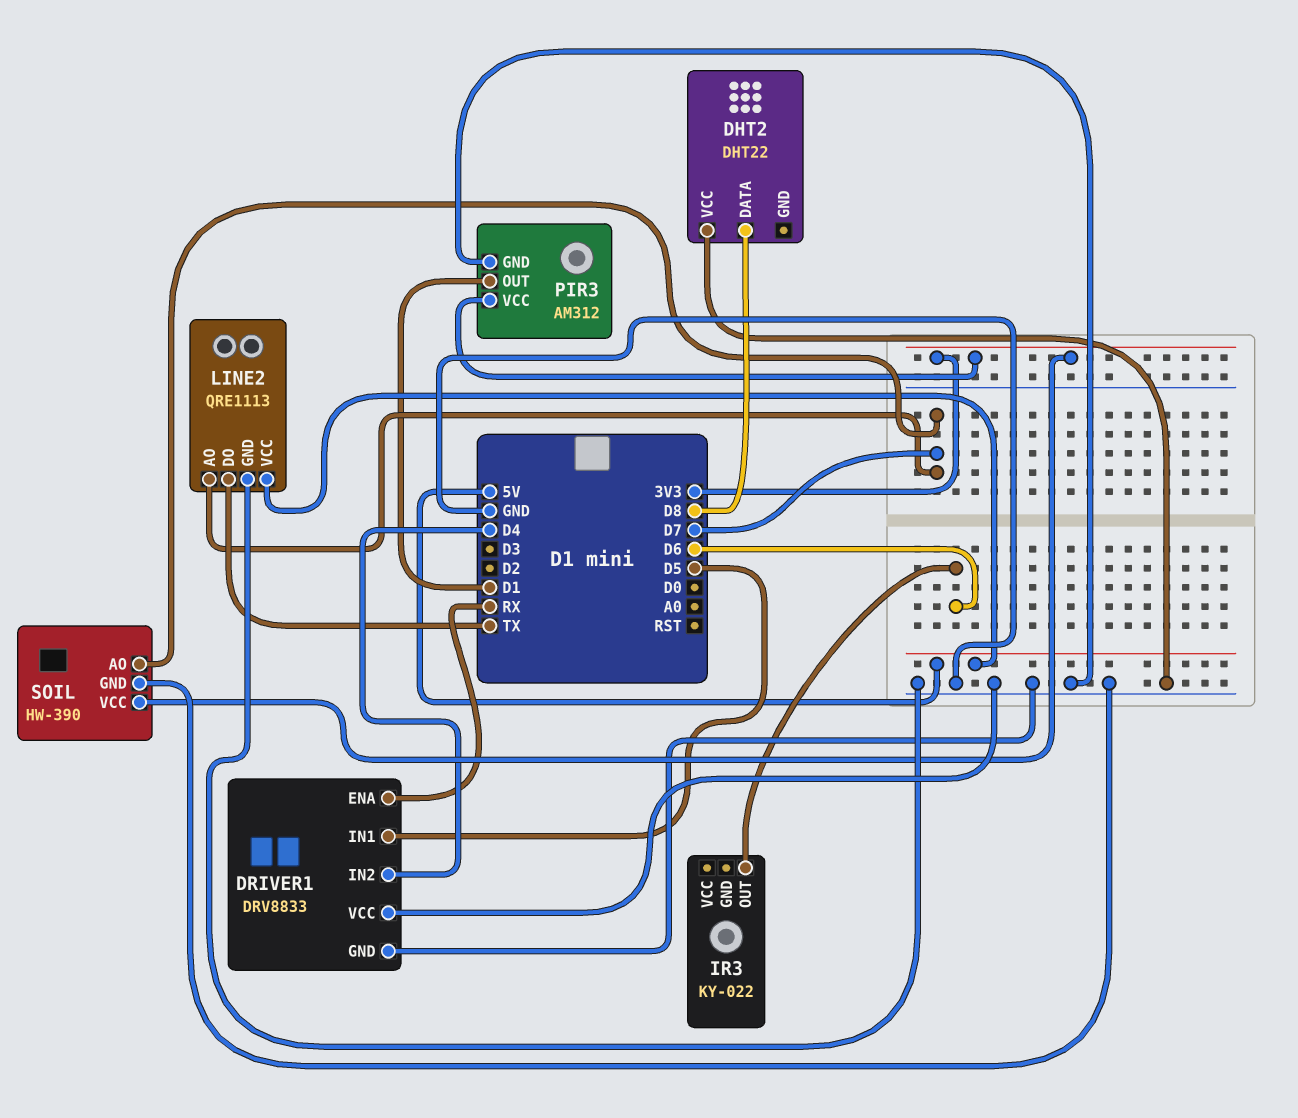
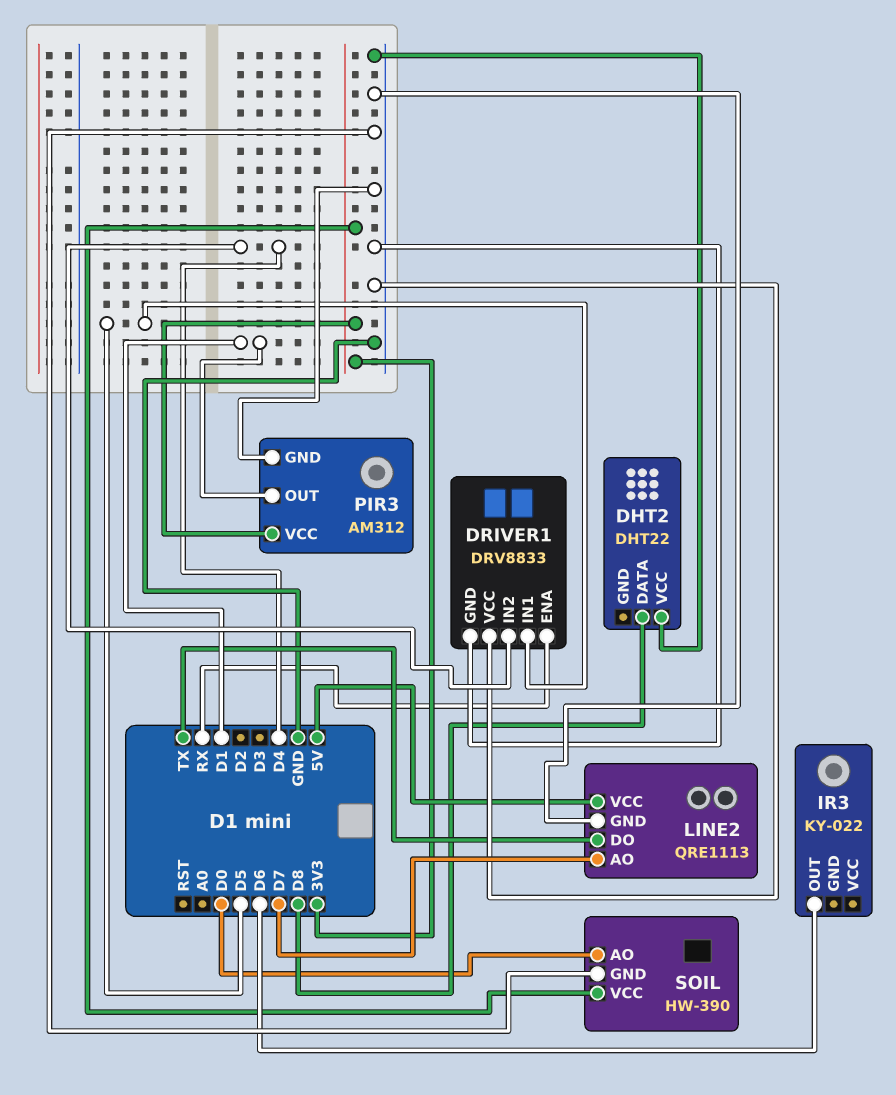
SOIL pin AO: D7 -> D0

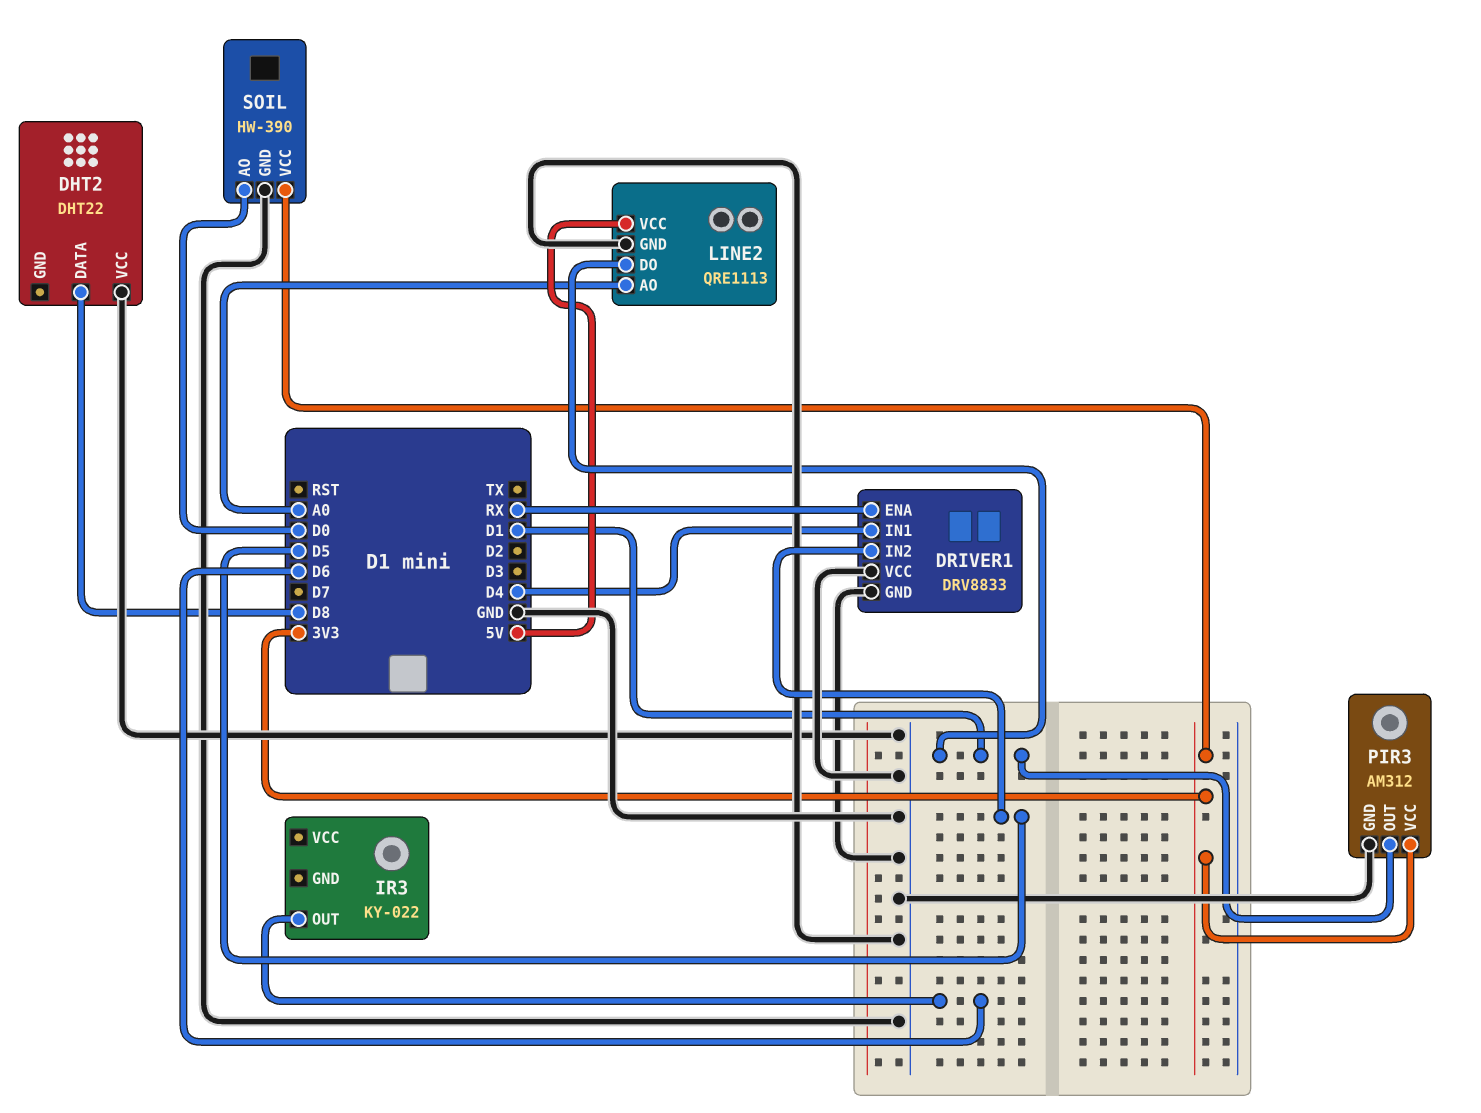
DRIVER1 pin IN1: D5 -> D4
DRIVER1 pin IN2: D4 -> D5
LINE2 pin AO: D7 -> A0
LINE2 pin DO: TX -> D1

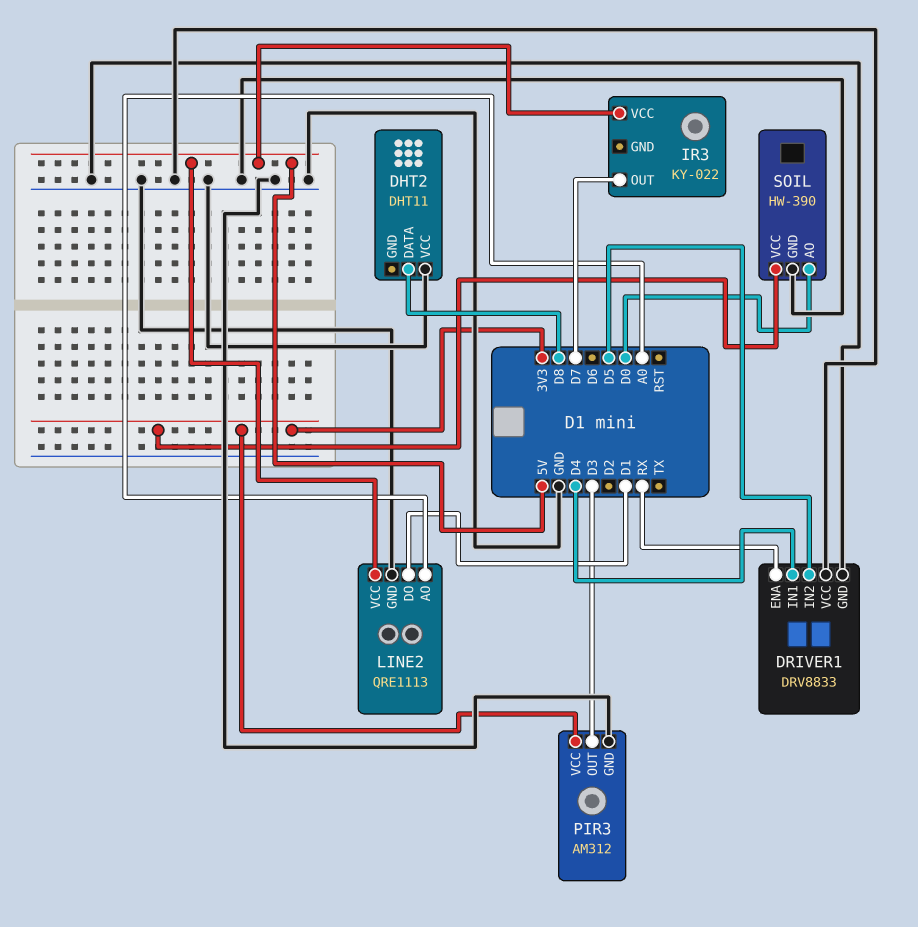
DHT2: DHT22 -> DHT11
IR3 pin OUT: D6 -> D7
IR3 pin VCC: none -> 5V
PIR3 pin OUT: D1 -> D3

